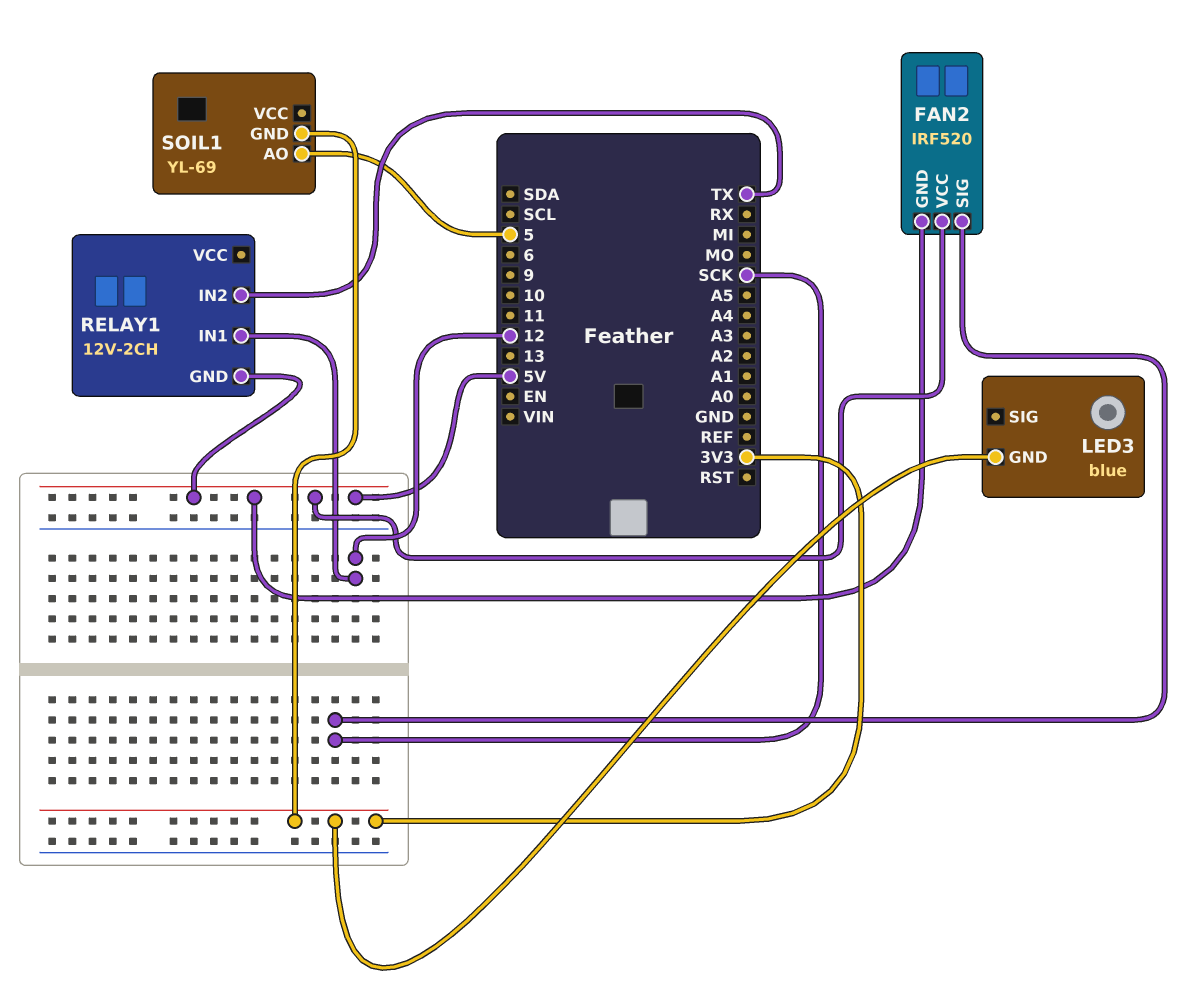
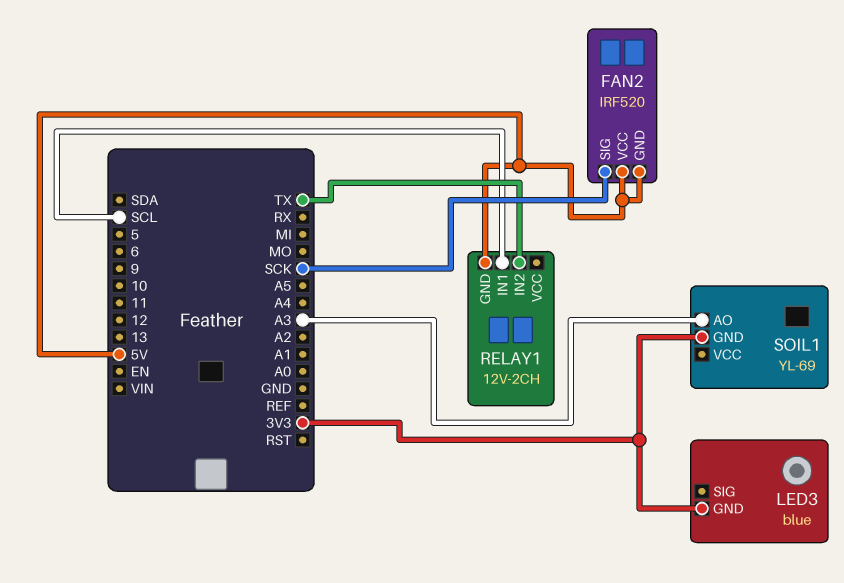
RELAY1 pin IN1: 12 -> SCL
SOIL1 pin AO: 5 -> A3

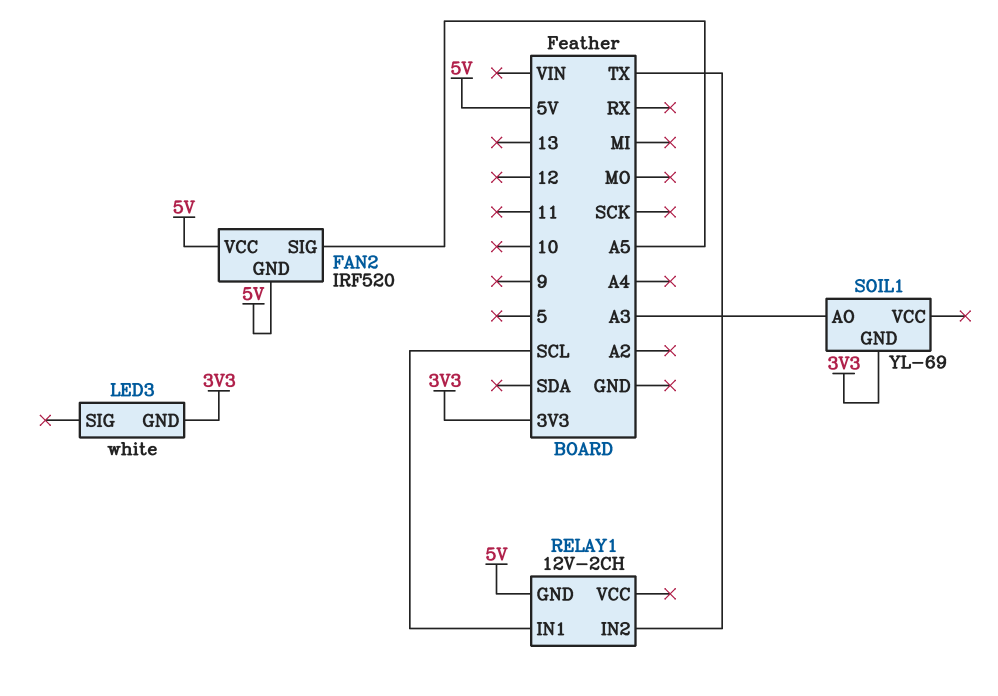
FAN2 pin SIG: SCK -> A5
LED3: blue -> white

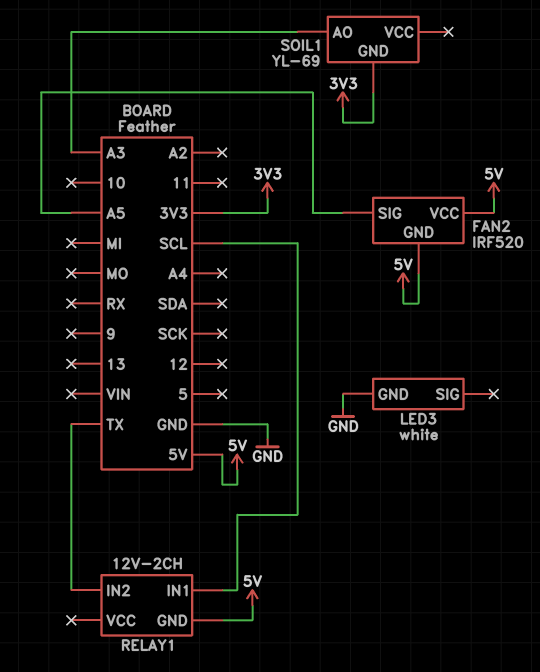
LED3 pin GND: 3V3 -> GND

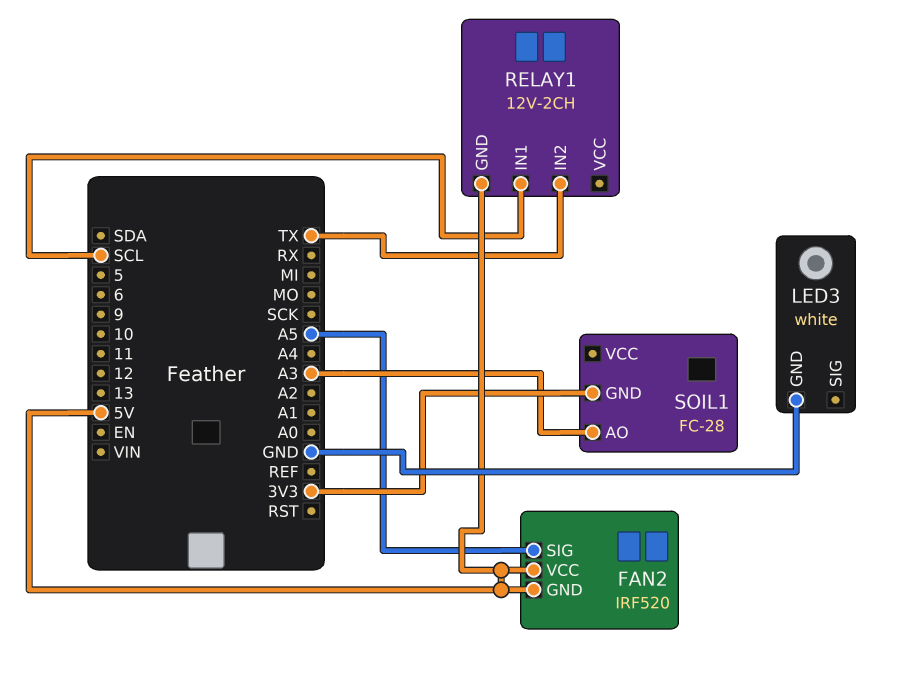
SOIL1: YL-69 -> FC-28

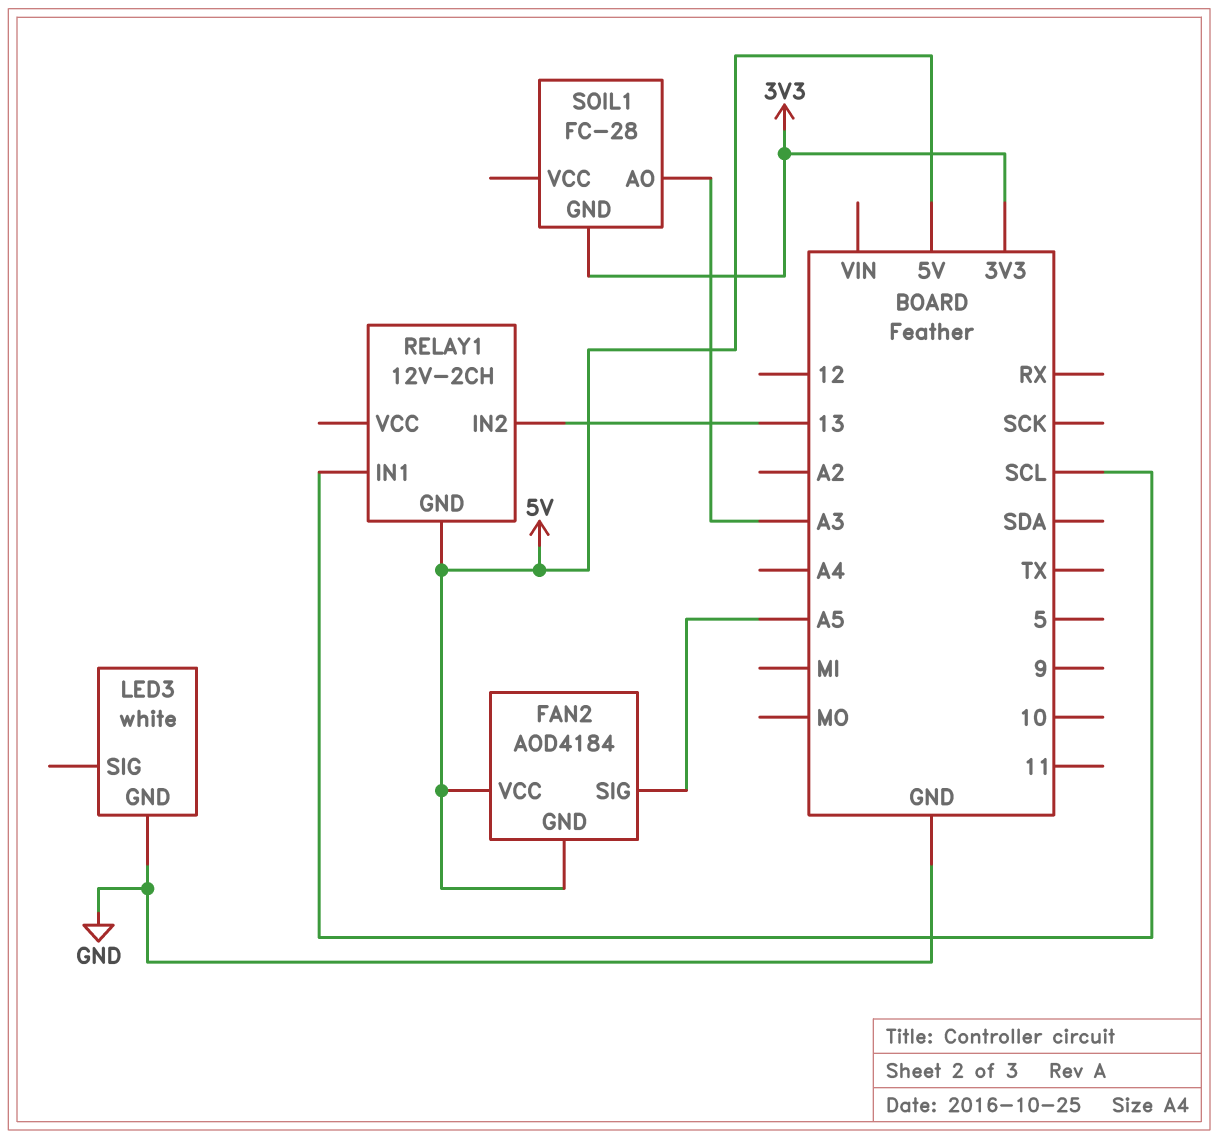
FAN2: IRF520 -> AOD4184
RELAY1 pin IN2: TX -> 13

